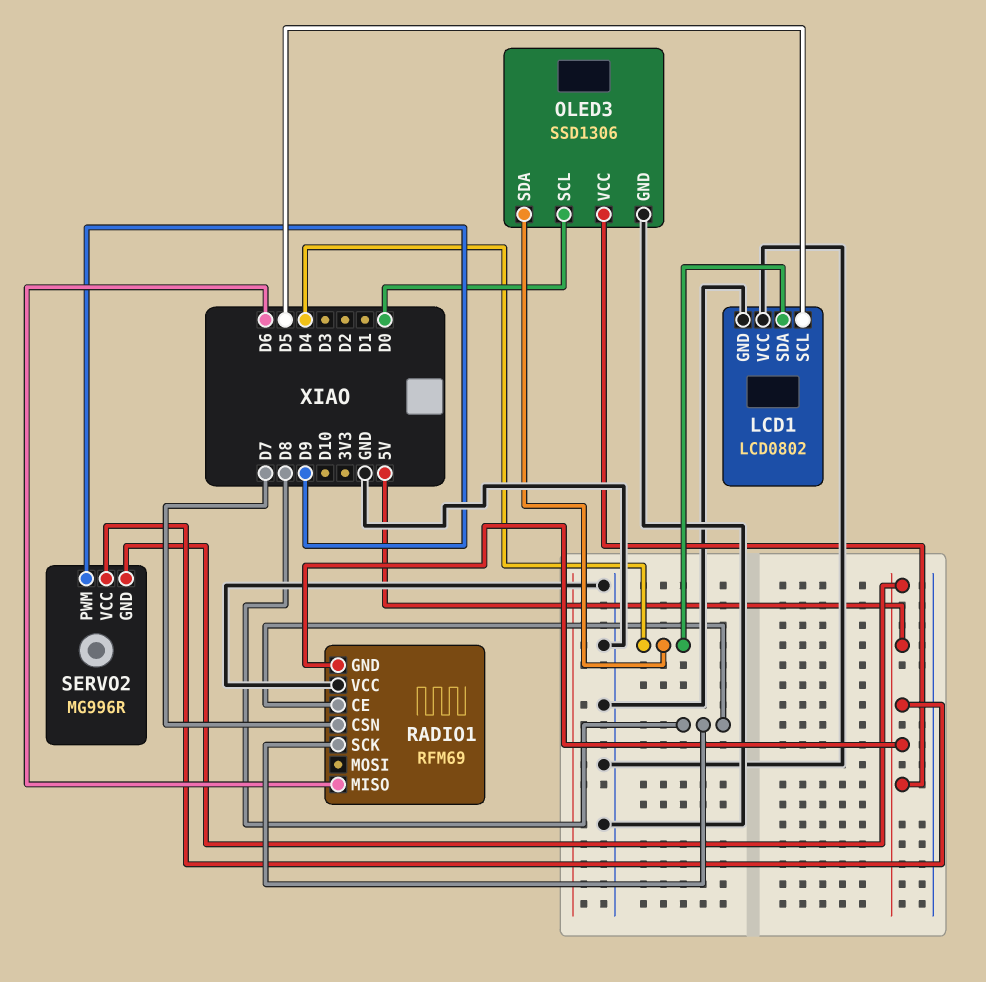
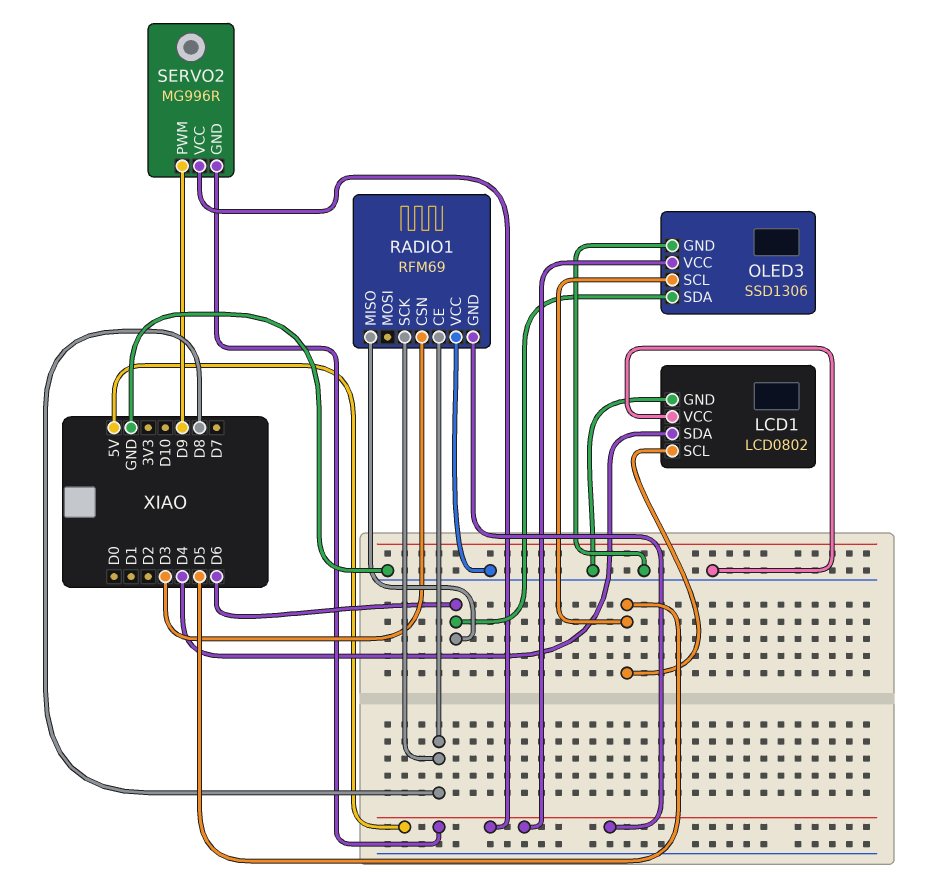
OLED3 pin SCL: D0 -> D5
OLED3 pin SDA: D4 -> D6
RADIO1 pin CSN: D7 -> D3

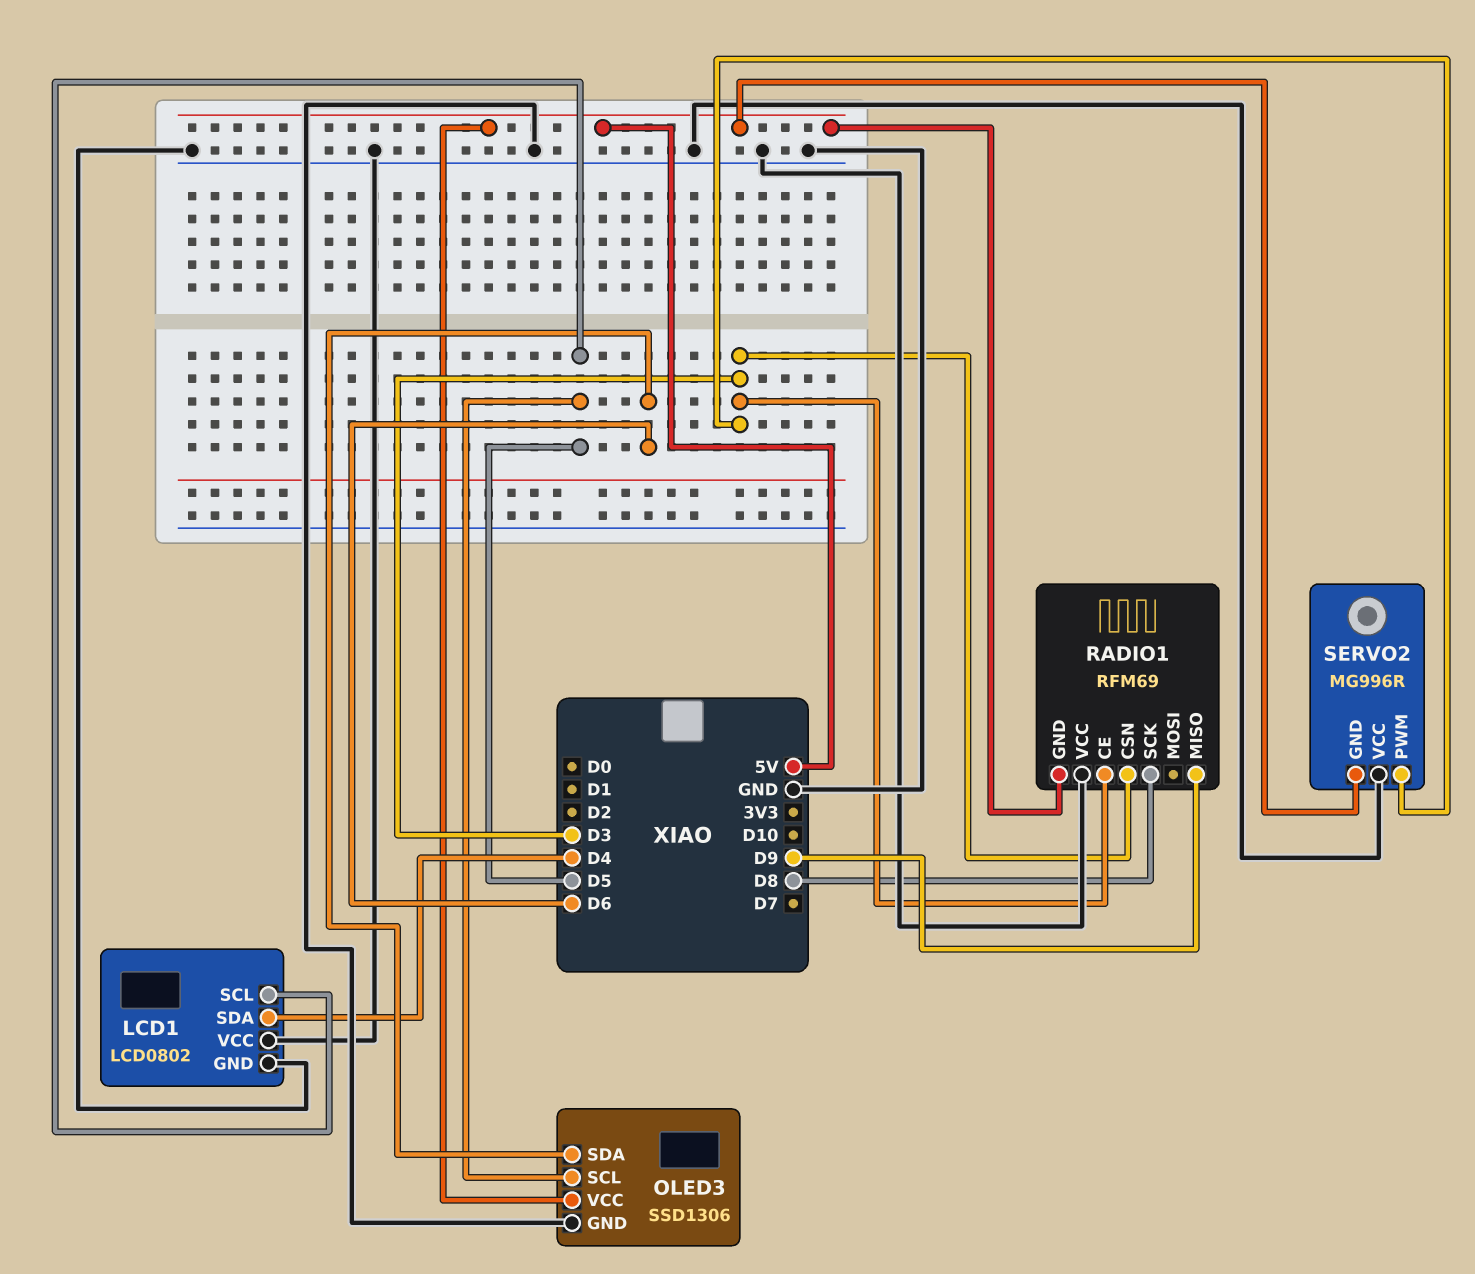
RADIO1 pin CE: D8 -> D3
RADIO1 pin MISO: D6 -> D9
SERVO2 pin PWM: D9 -> D3
SERVO2 pin VCC: 5V -> GND

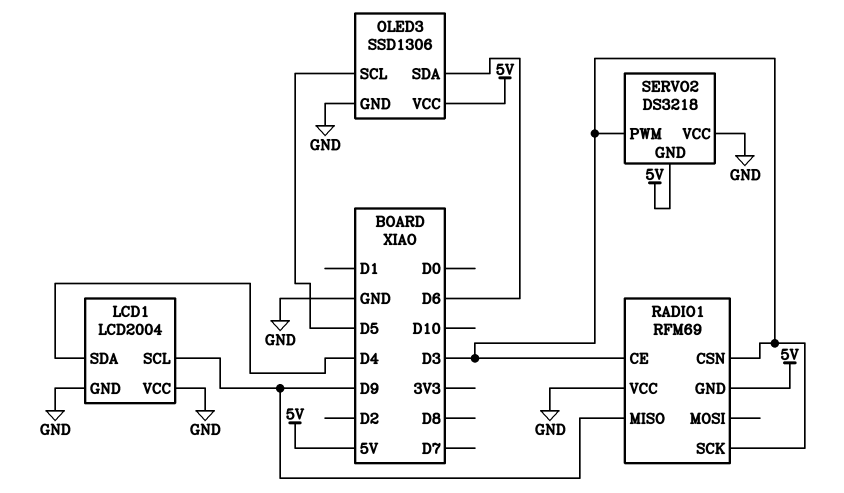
LCD1: LCD0802 -> LCD2004
LCD1 pin SCL: D5 -> D9
RADIO1 pin SCK: D8 -> D3
SERVO2: MG996R -> DS3218

